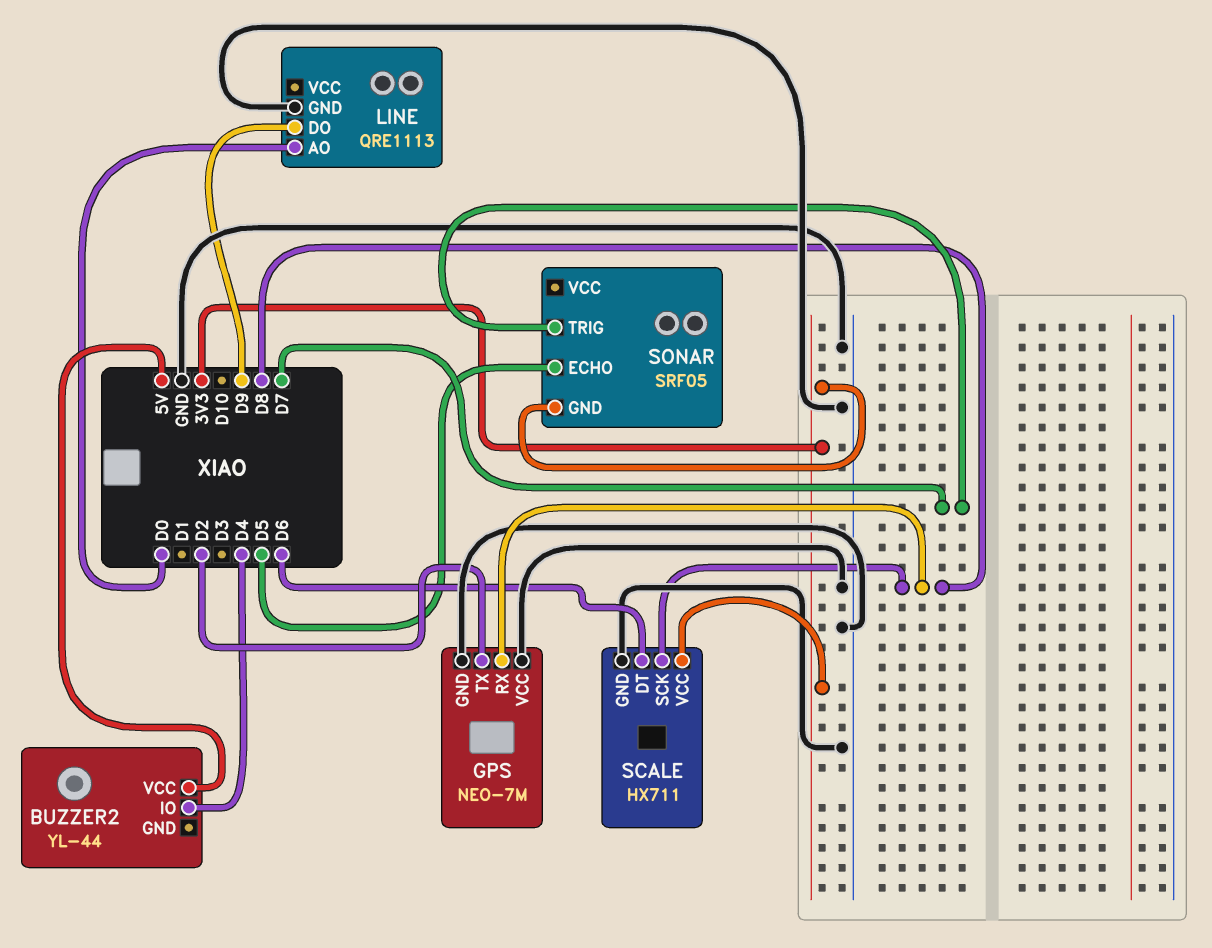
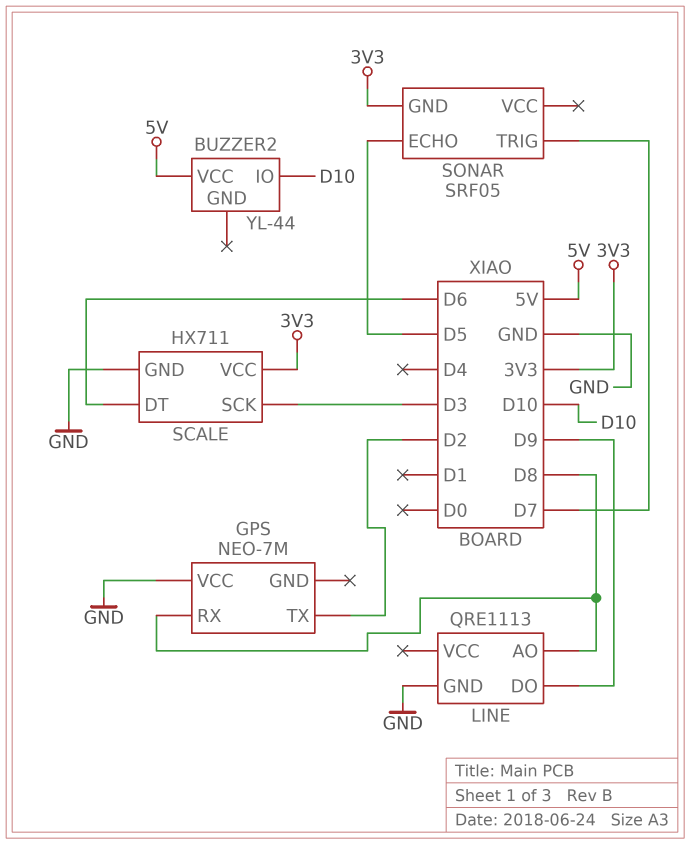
BUZZER2 pin IO: D4 -> D10
GPS pin GND: GND -> none
LINE pin AO: D0 -> D8
SCALE pin SCK: D8 -> D3

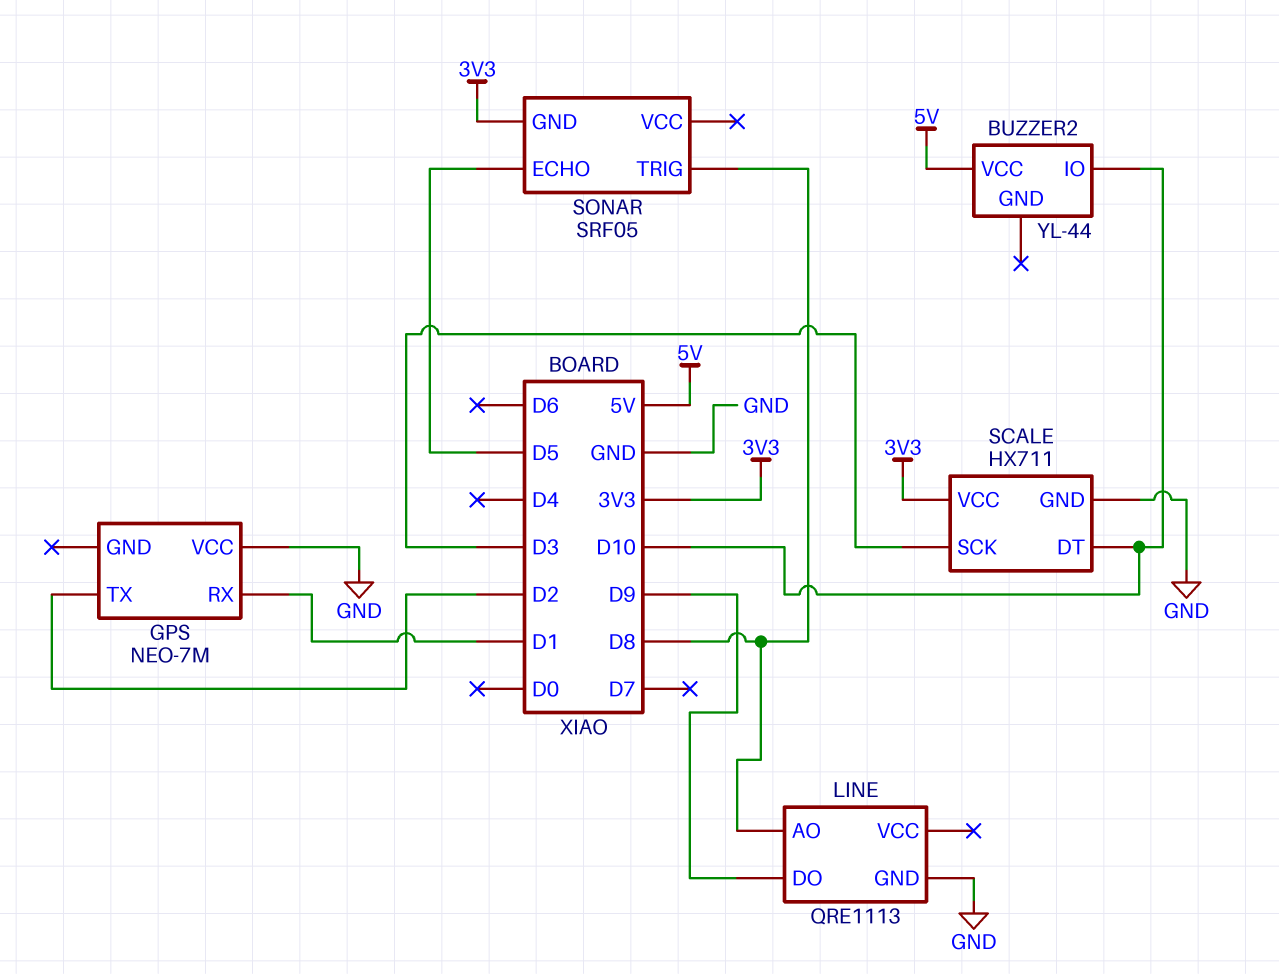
GPS pin RX: D8 -> D1
SCALE pin DT: D6 -> D10
SONAR pin TRIG: D7 -> D8

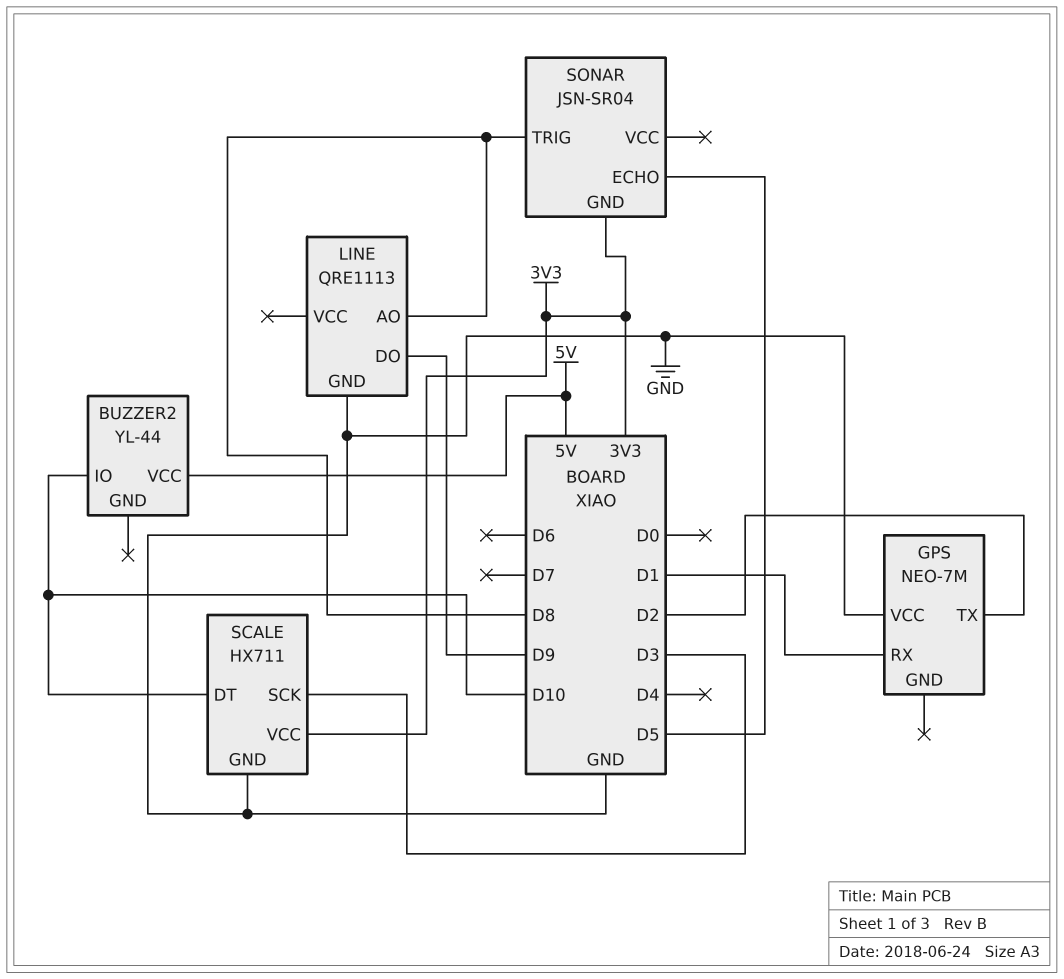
SONAR: SRF05 -> JSN-SR04

